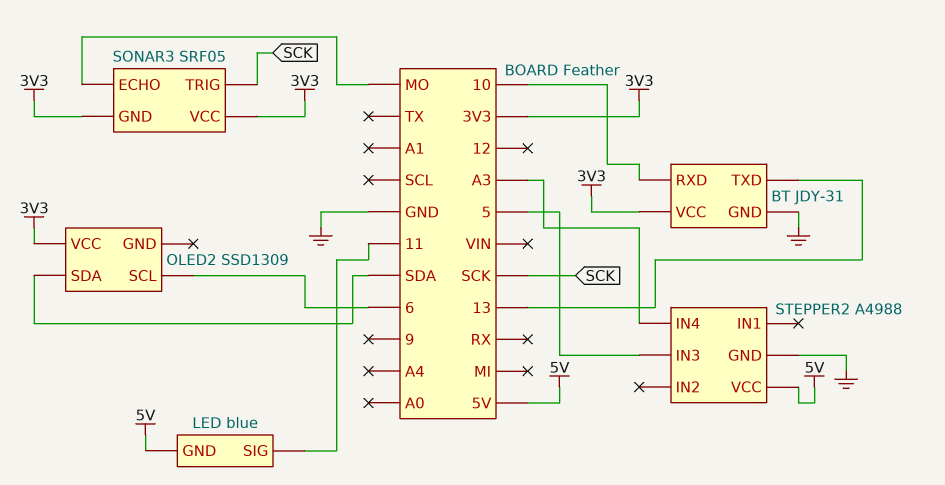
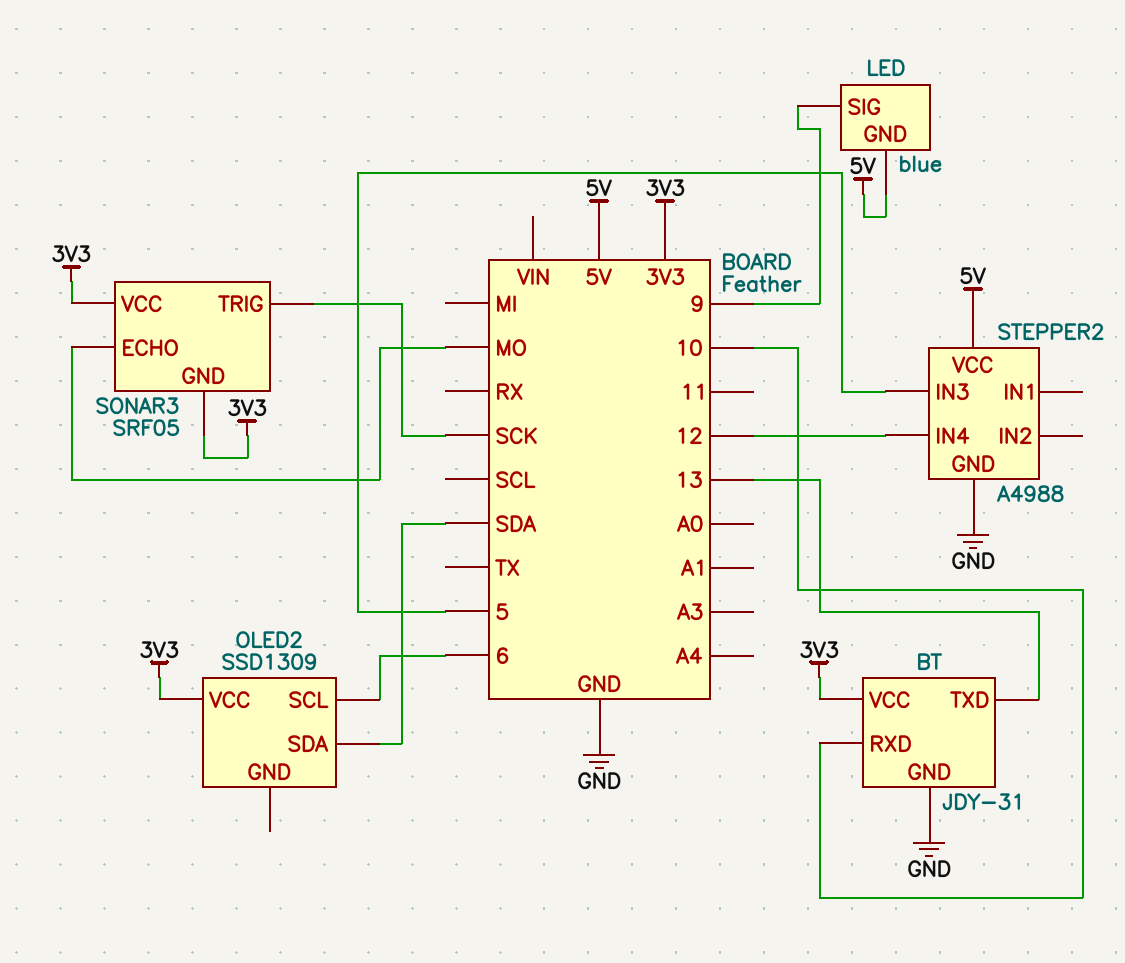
LED pin SIG: 11 -> 9
STEPPER2 pin IN4: A3 -> 12

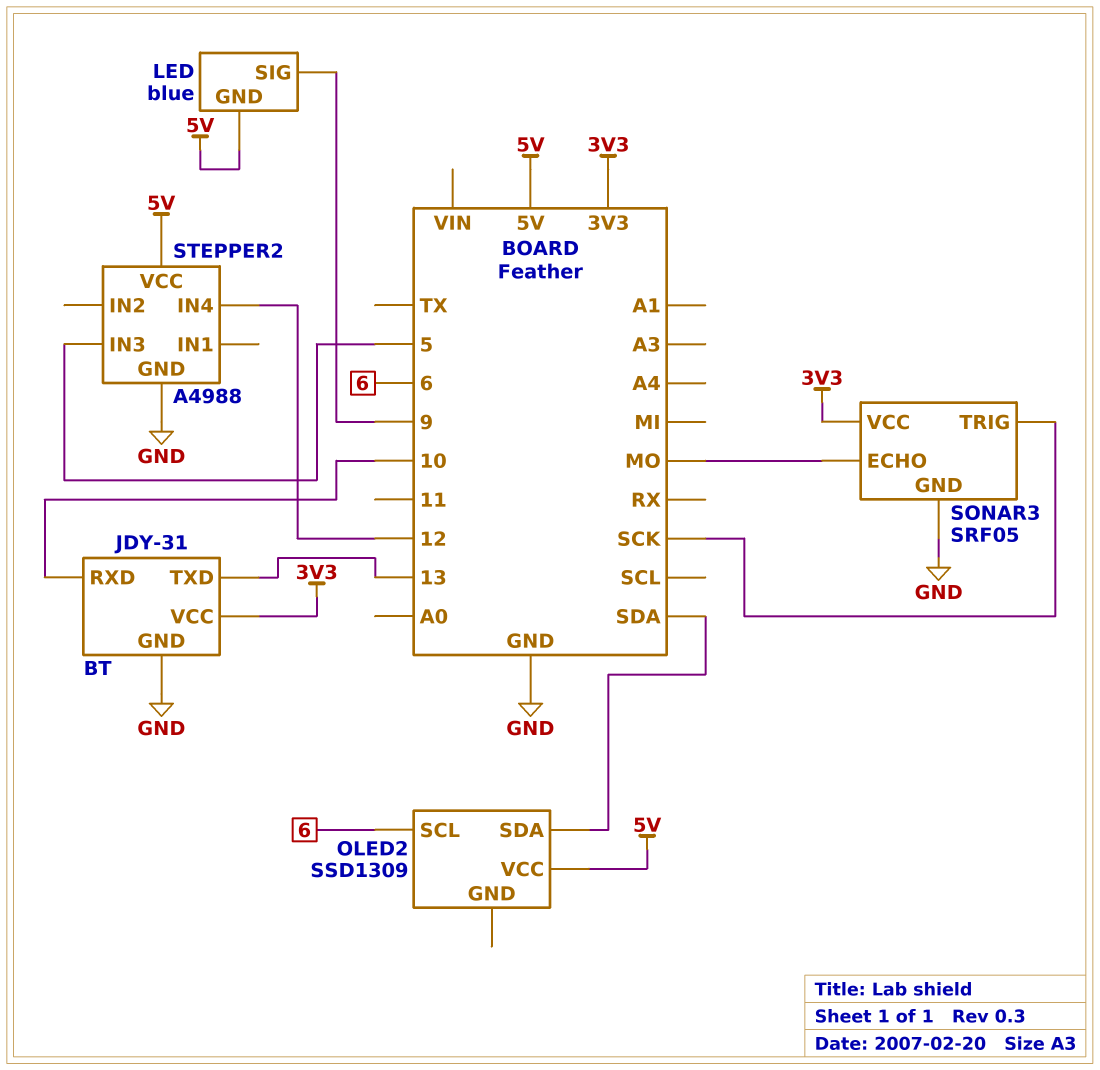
OLED2 pin VCC: 3V3 -> 5V
SONAR3 pin GND: 3V3 -> GND

